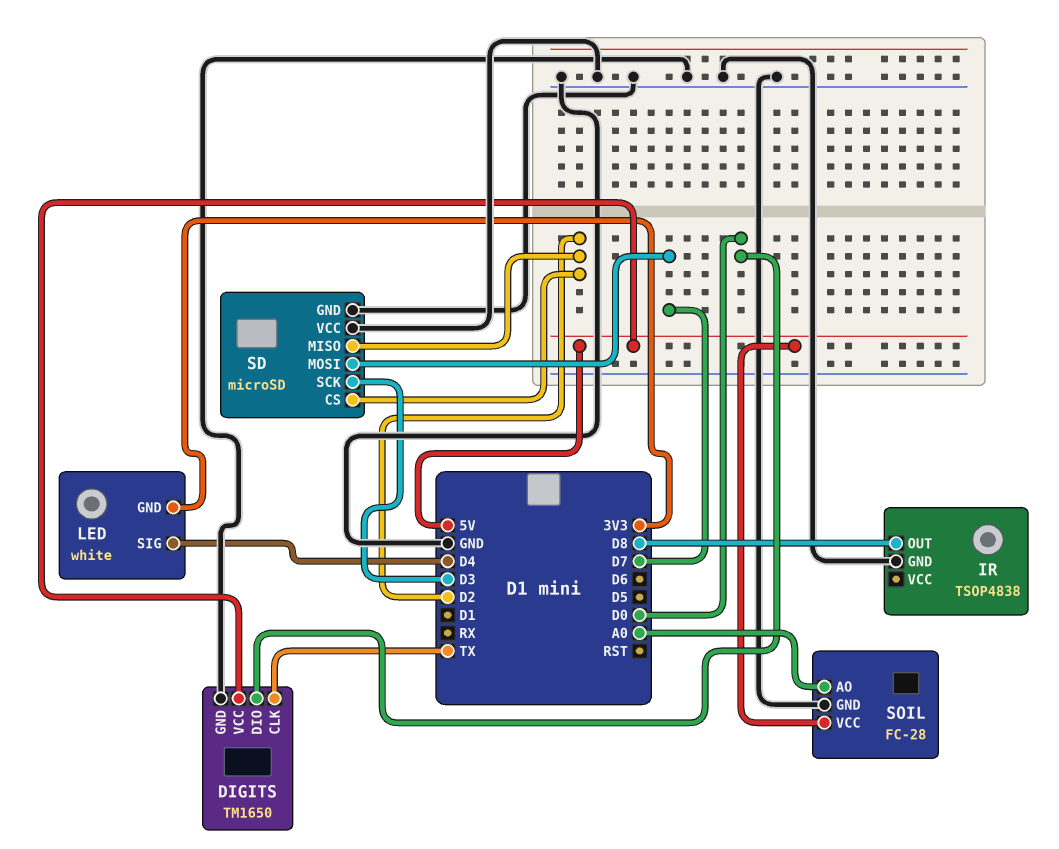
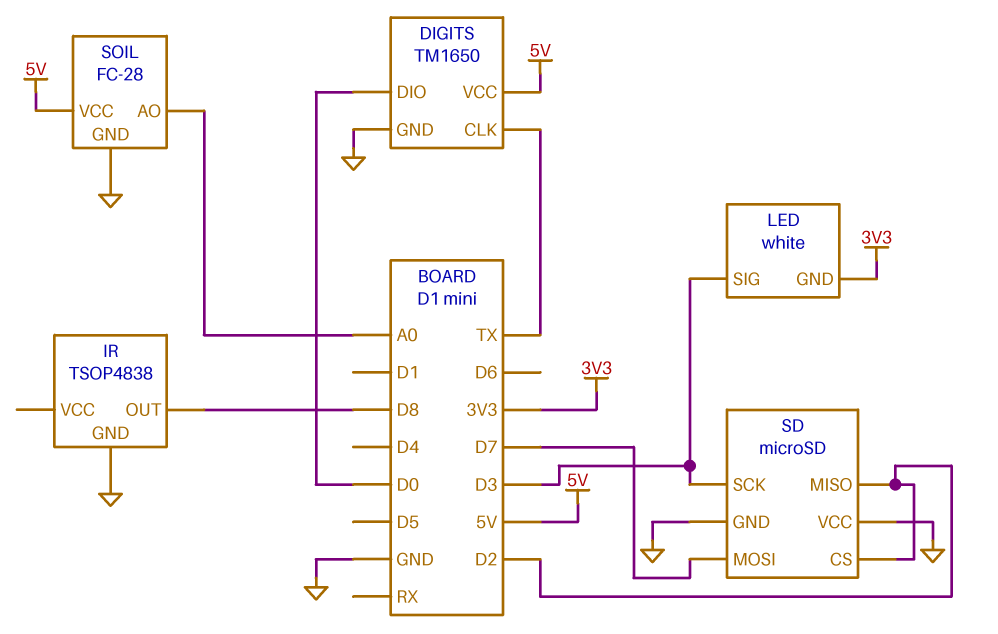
LED pin SIG: D4 -> D3

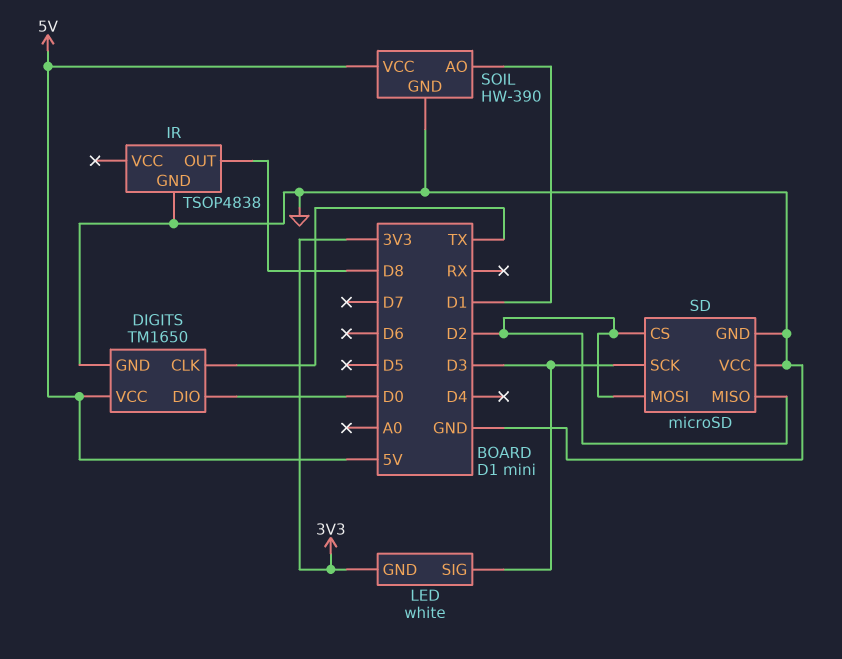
SD pin MOSI: D7 -> D2
SOIL: FC-28 -> HW-390
SOIL pin AO: A0 -> D1

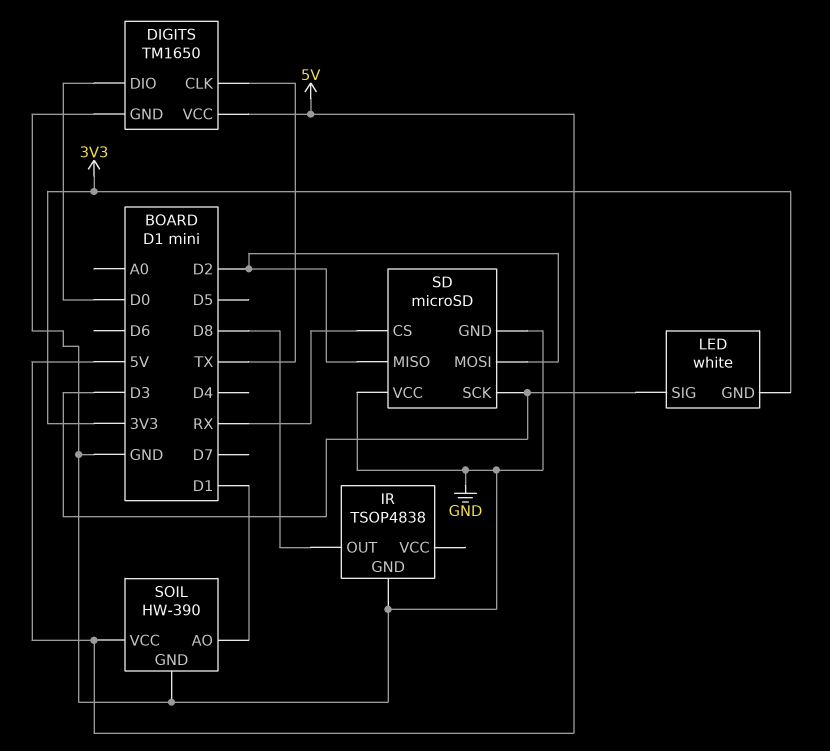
SD pin CS: D2 -> RX

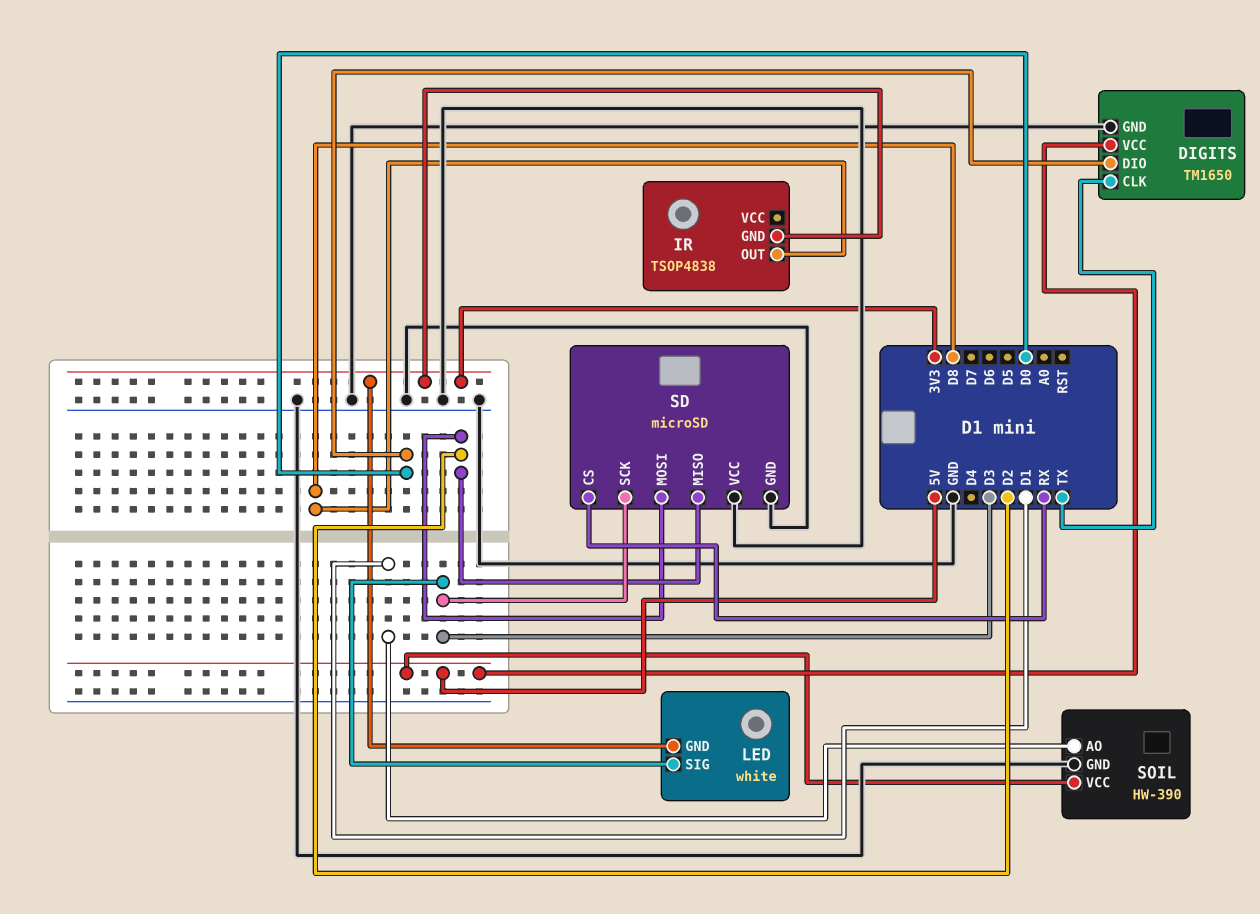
IR pin GND: GND -> 3V3

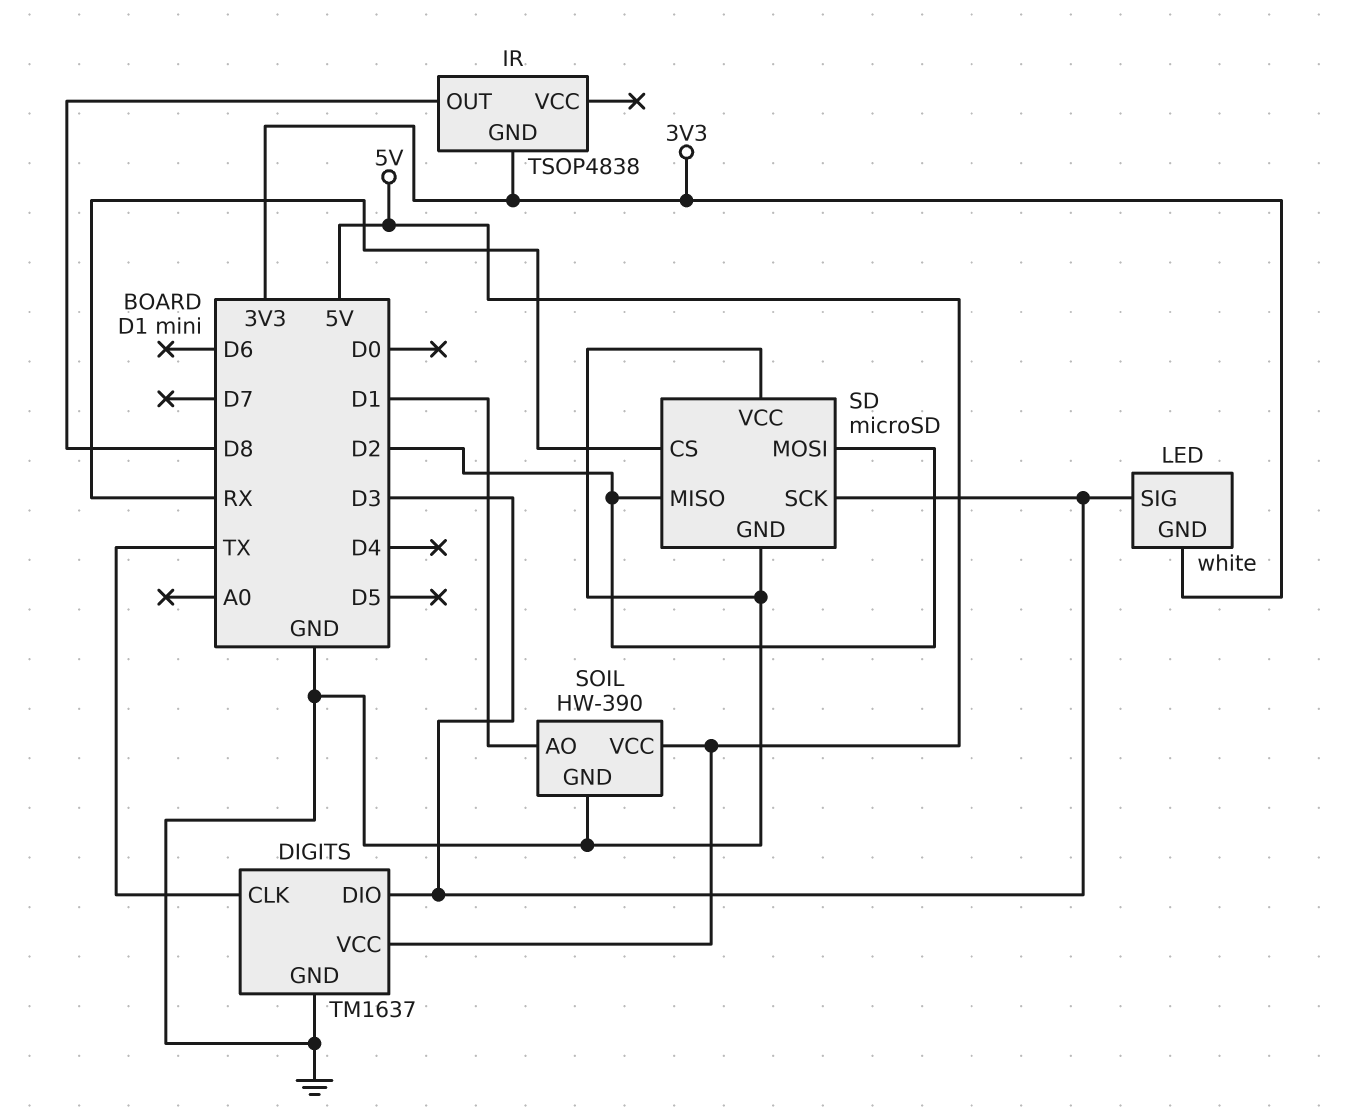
DIGITS: TM1650 -> TM1637
DIGITS pin DIO: D0 -> D3

